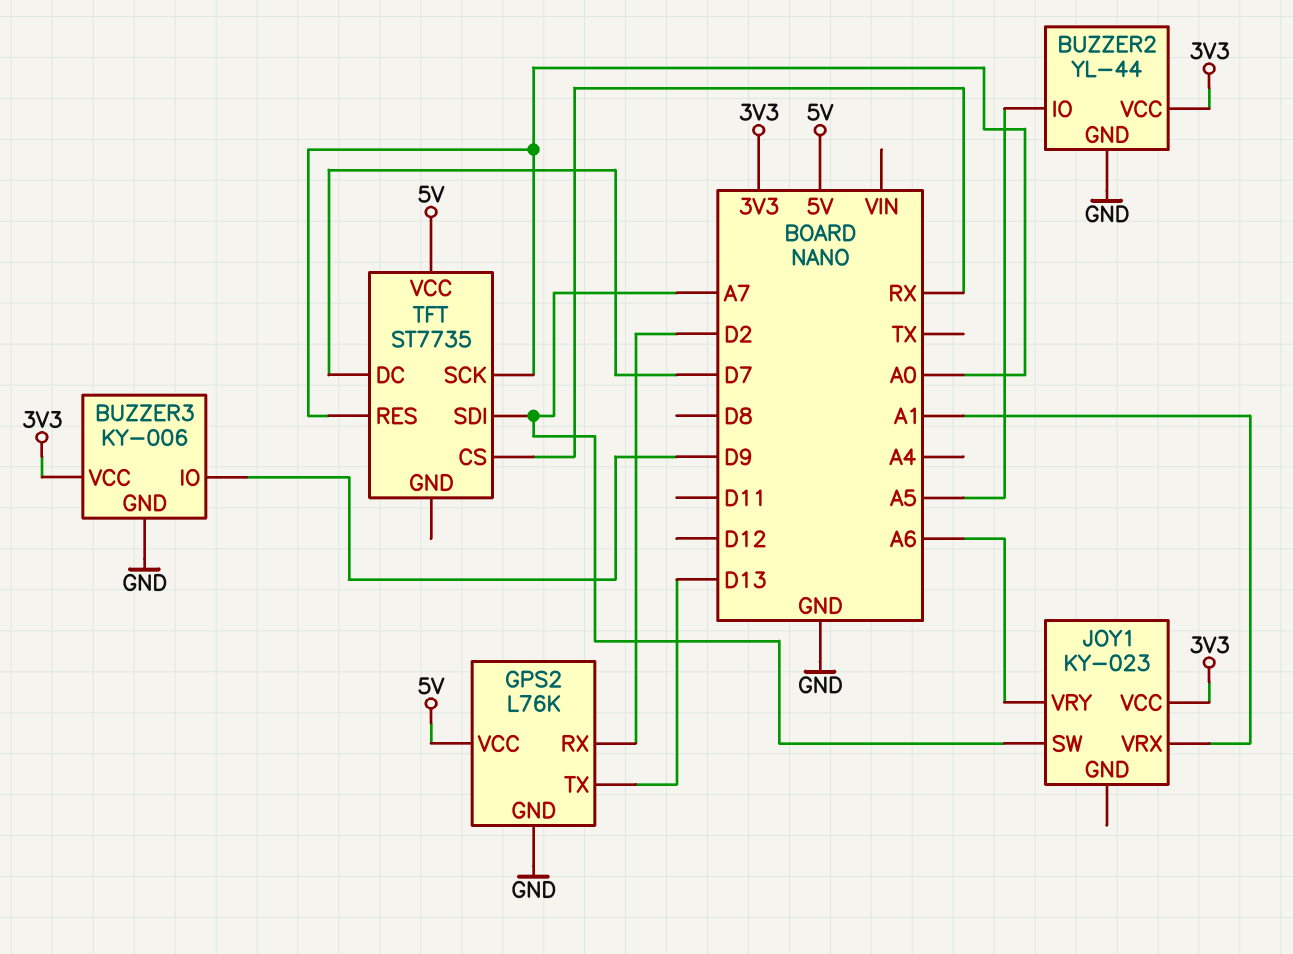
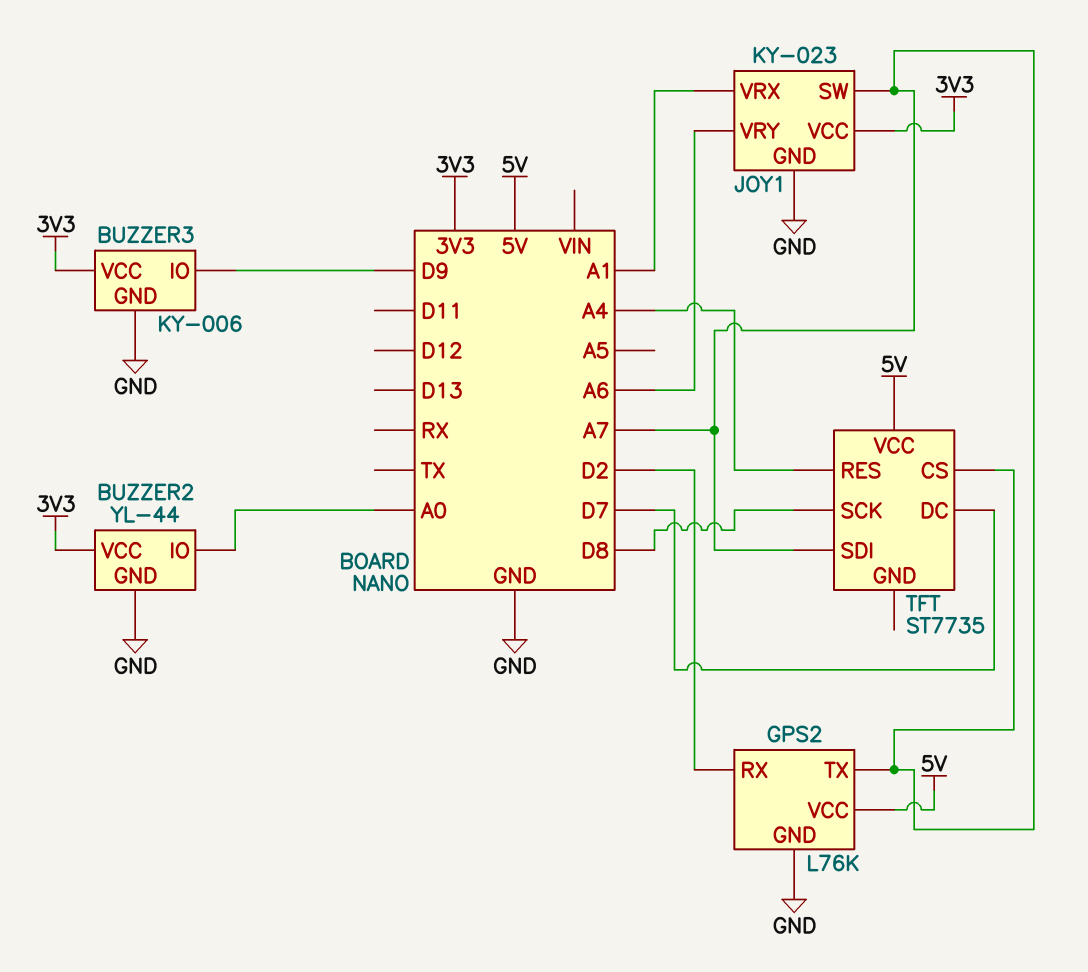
BUZZER2 pin IO: A5 -> A0
GPS2 pin TX: D13 -> A7
JOY1 pin GND: none -> GND
TFT pin CS: RX -> A7
TFT pin RES: A0 -> A4
TFT pin SCK: A0 -> D8

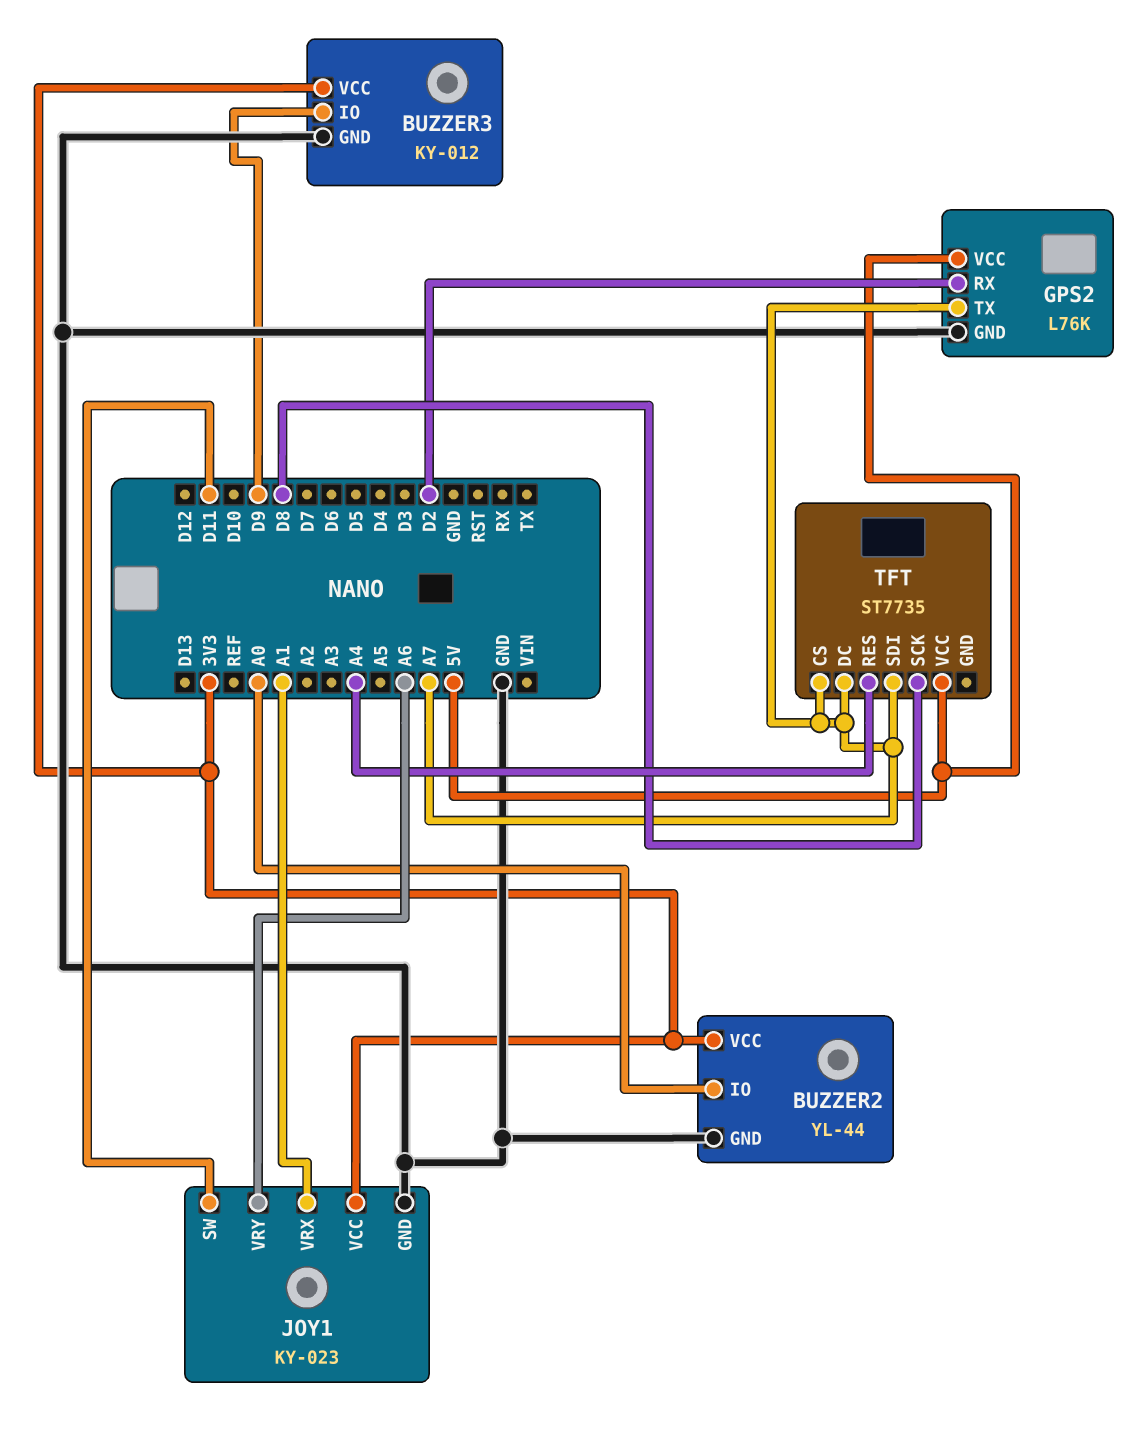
BUZZER3: KY-006 -> KY-012
JOY1 pin SW: A7 -> D11
TFT pin DC: D7 -> A7

